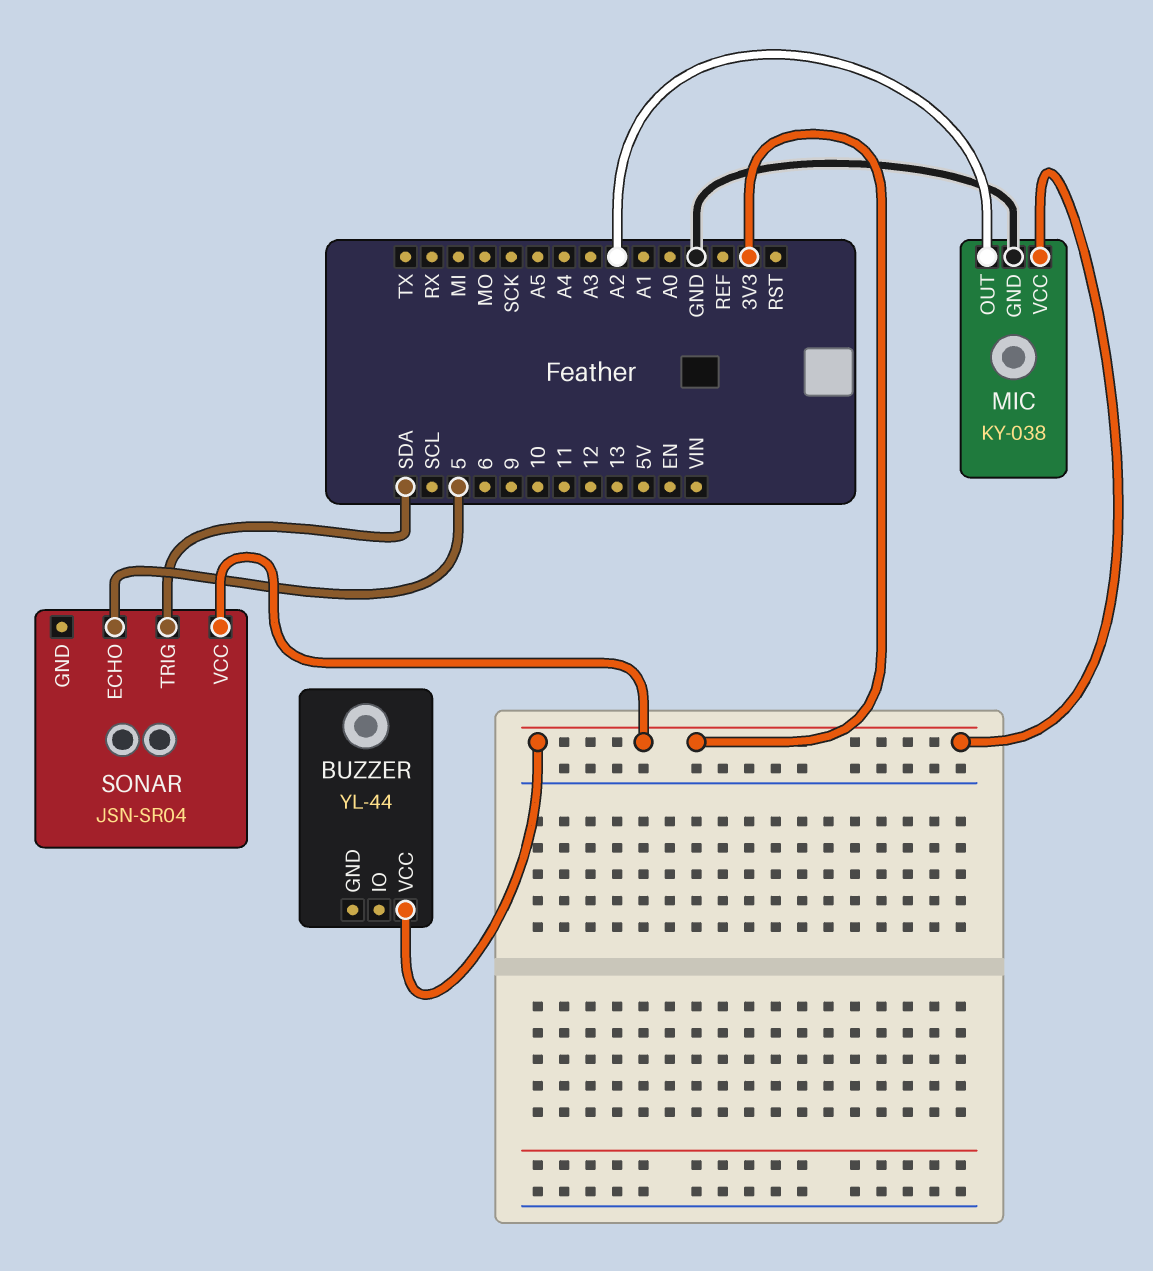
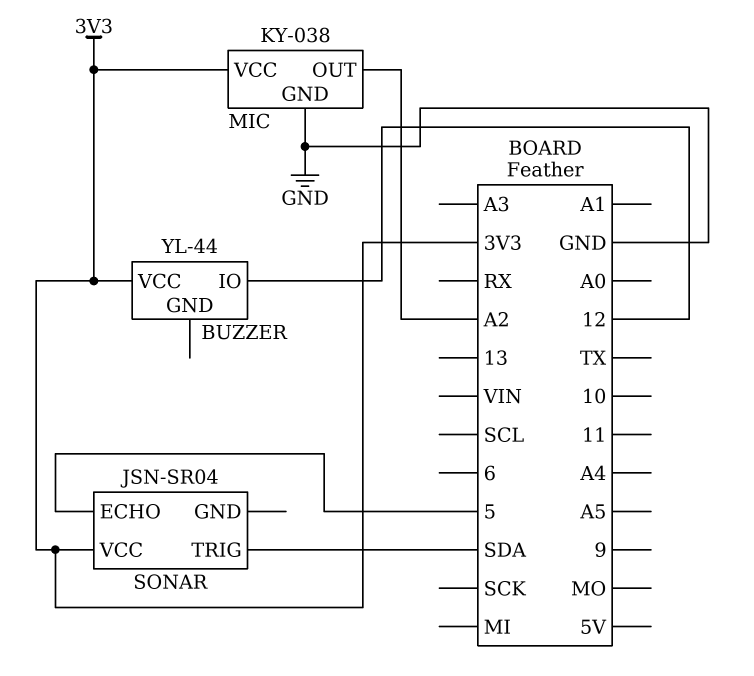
BUZZER pin IO: none -> 12

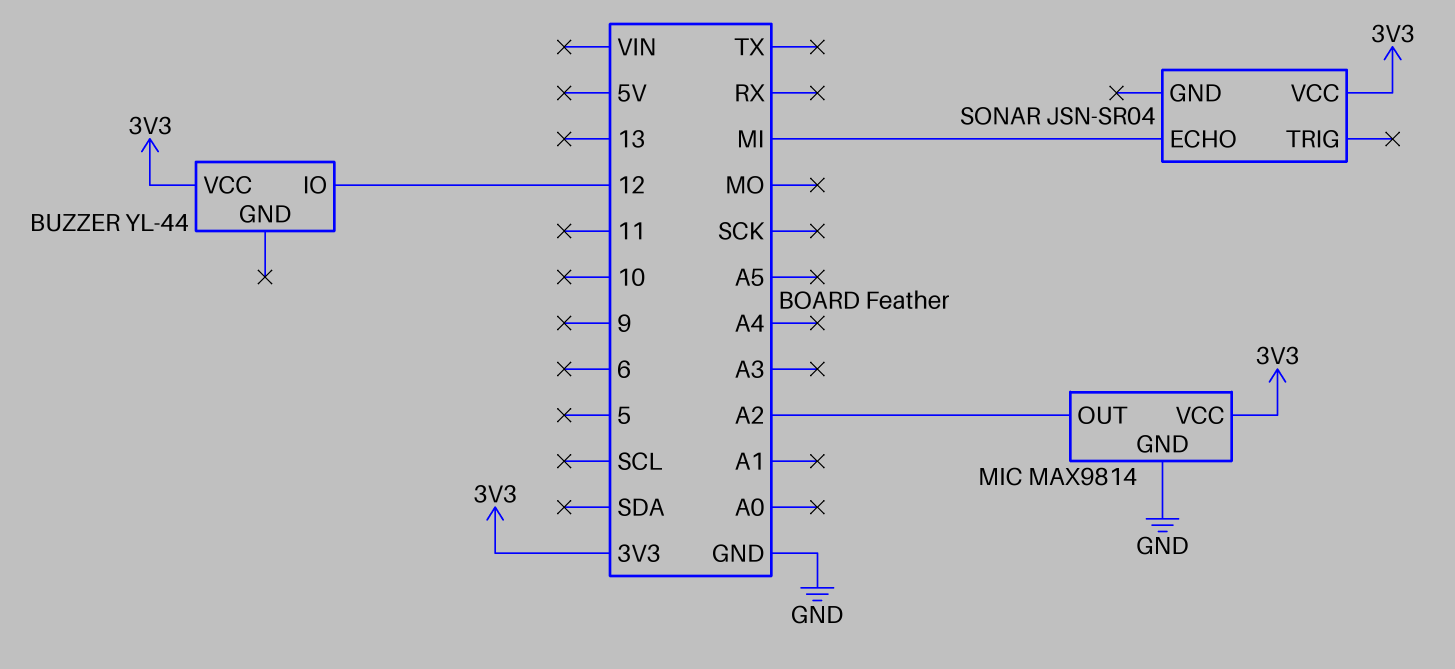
MIC: KY-038 -> MAX9814
SONAR pin ECHO: 5 -> MI
SONAR pin TRIG: SDA -> none

